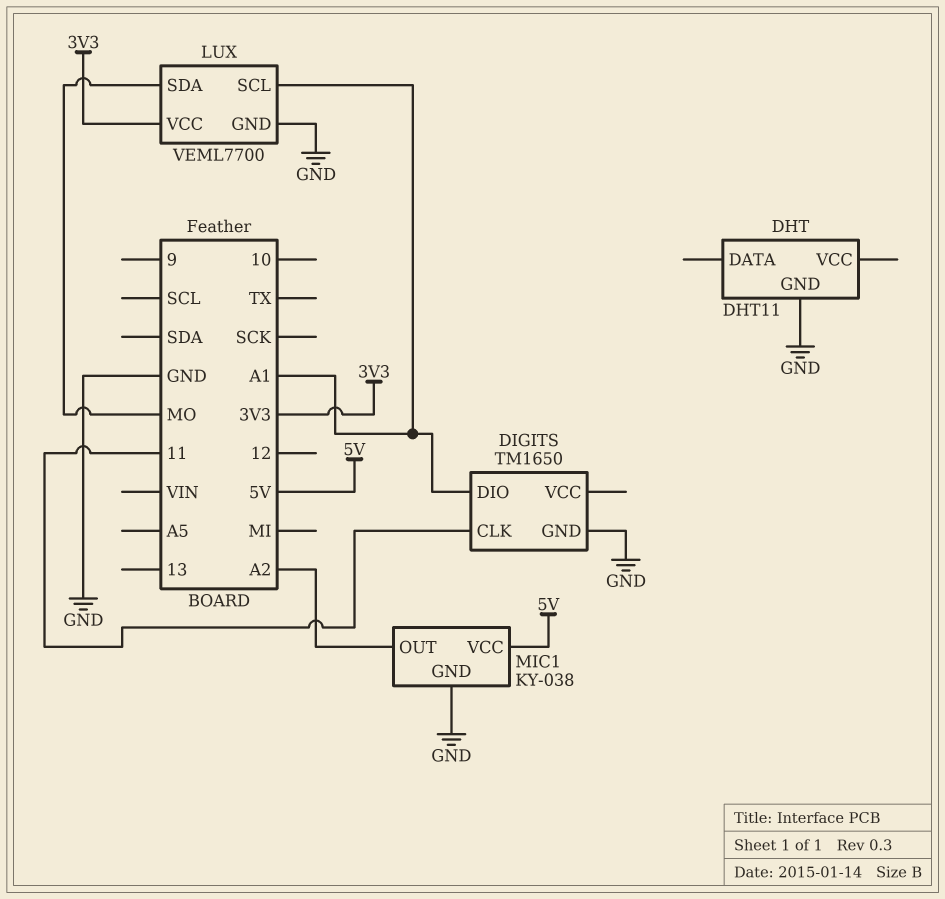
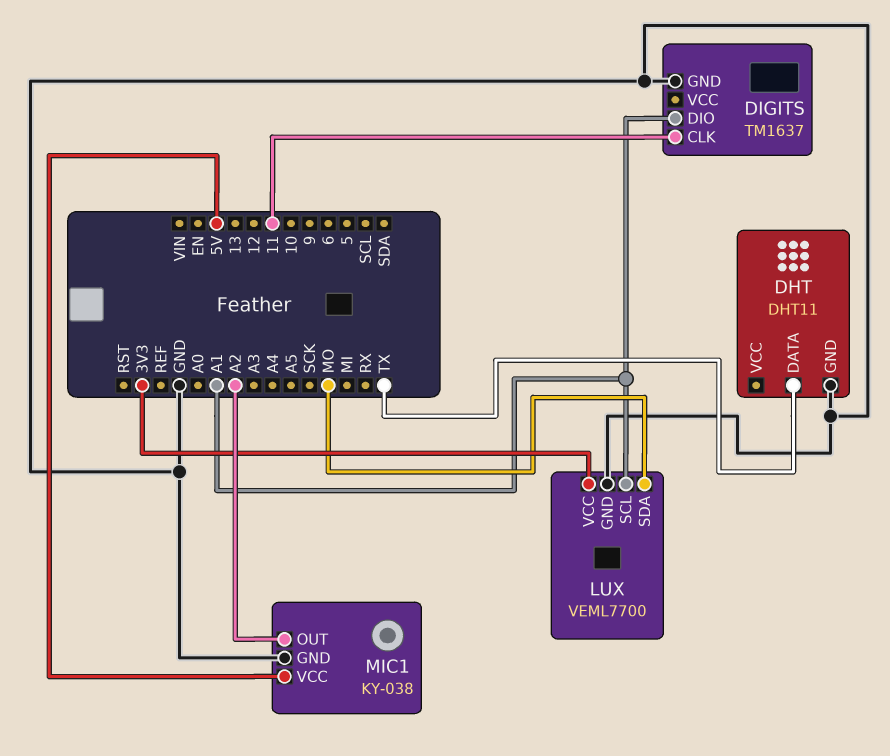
DHT pin DATA: none -> TX
DIGITS: TM1650 -> TM1637

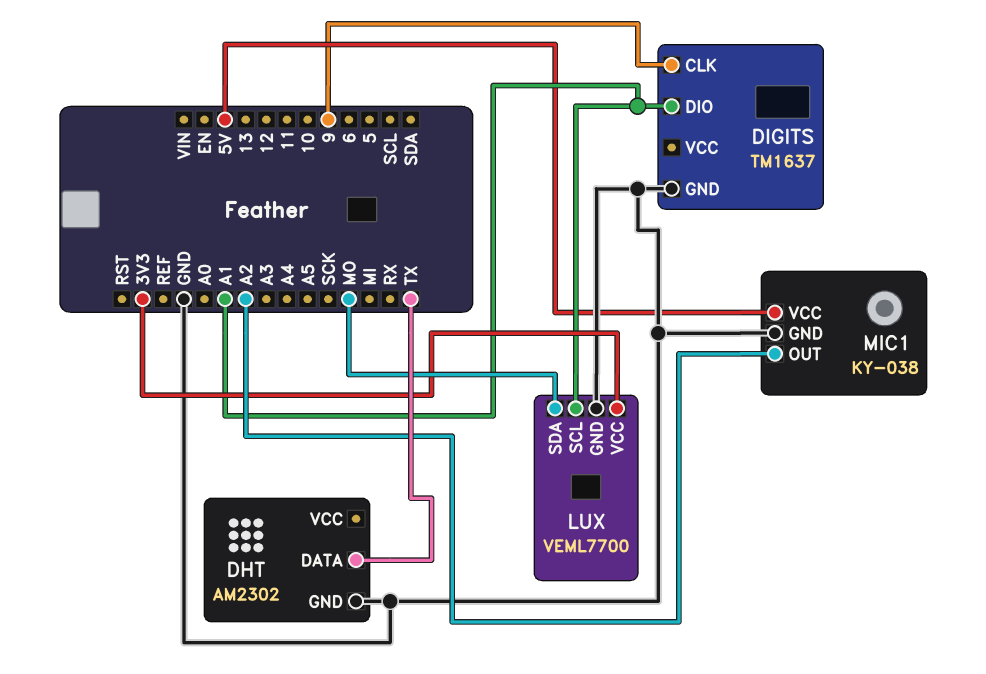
DHT: DHT11 -> AM2302
DIGITS pin CLK: 11 -> 9

